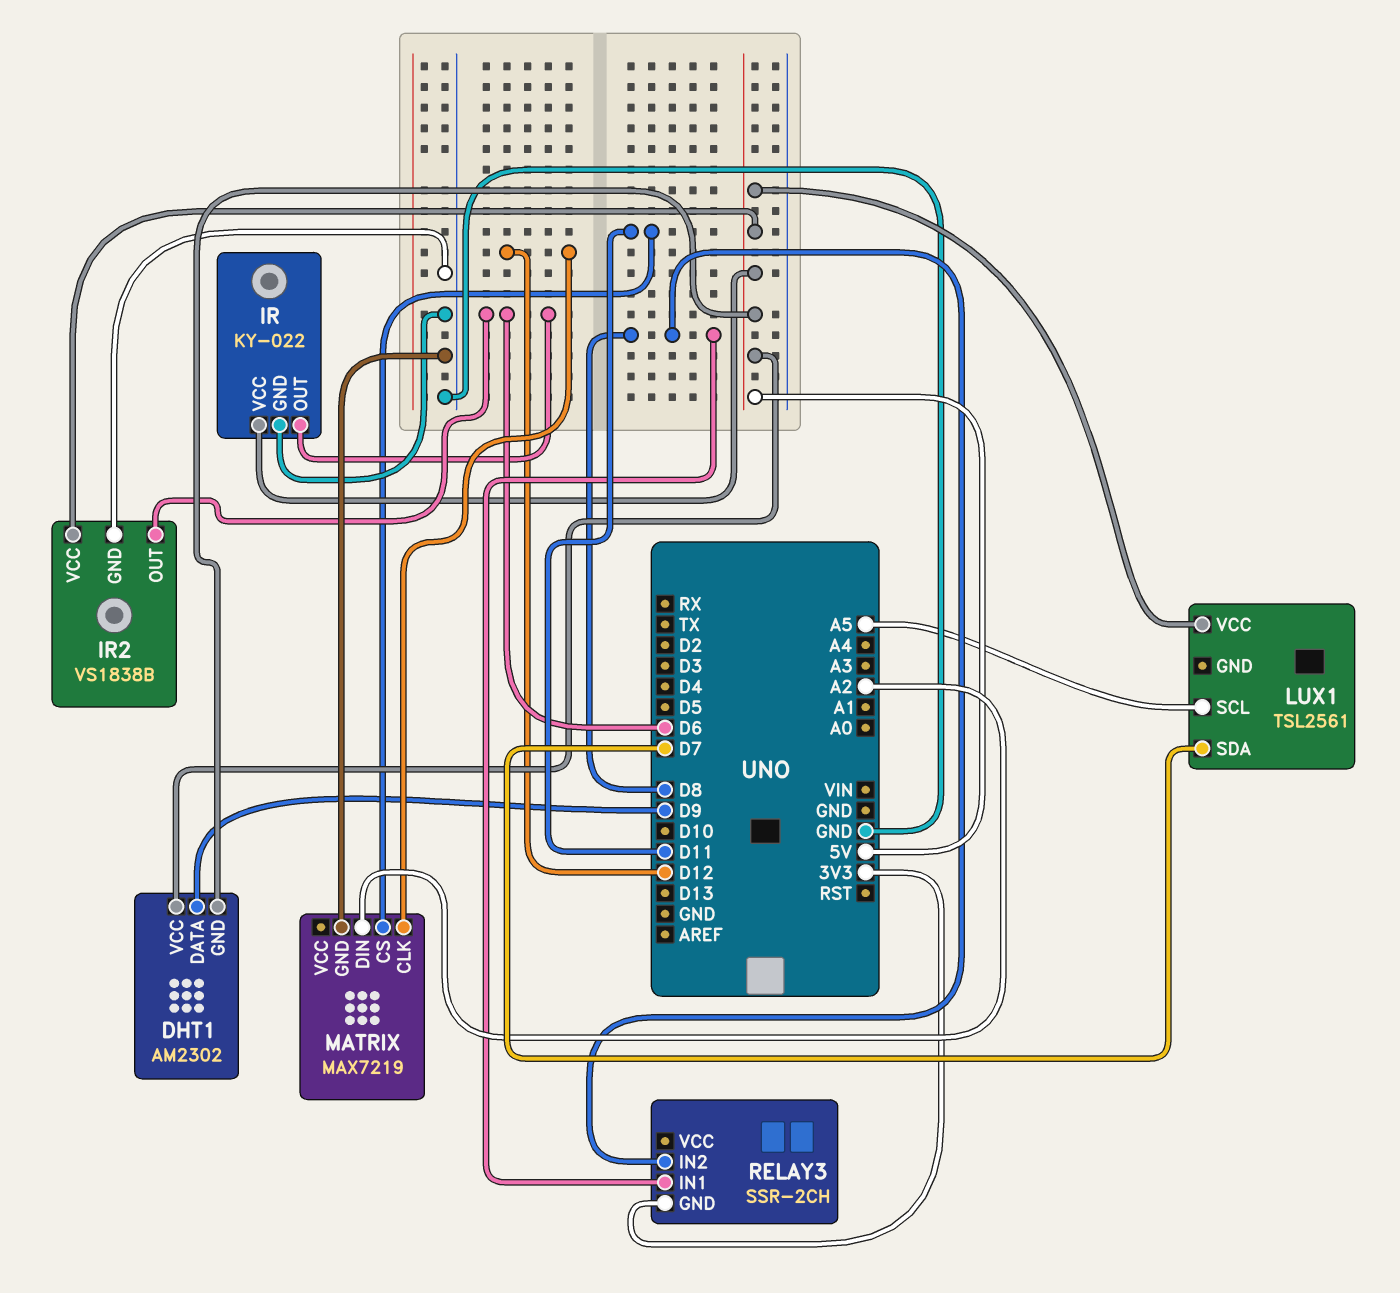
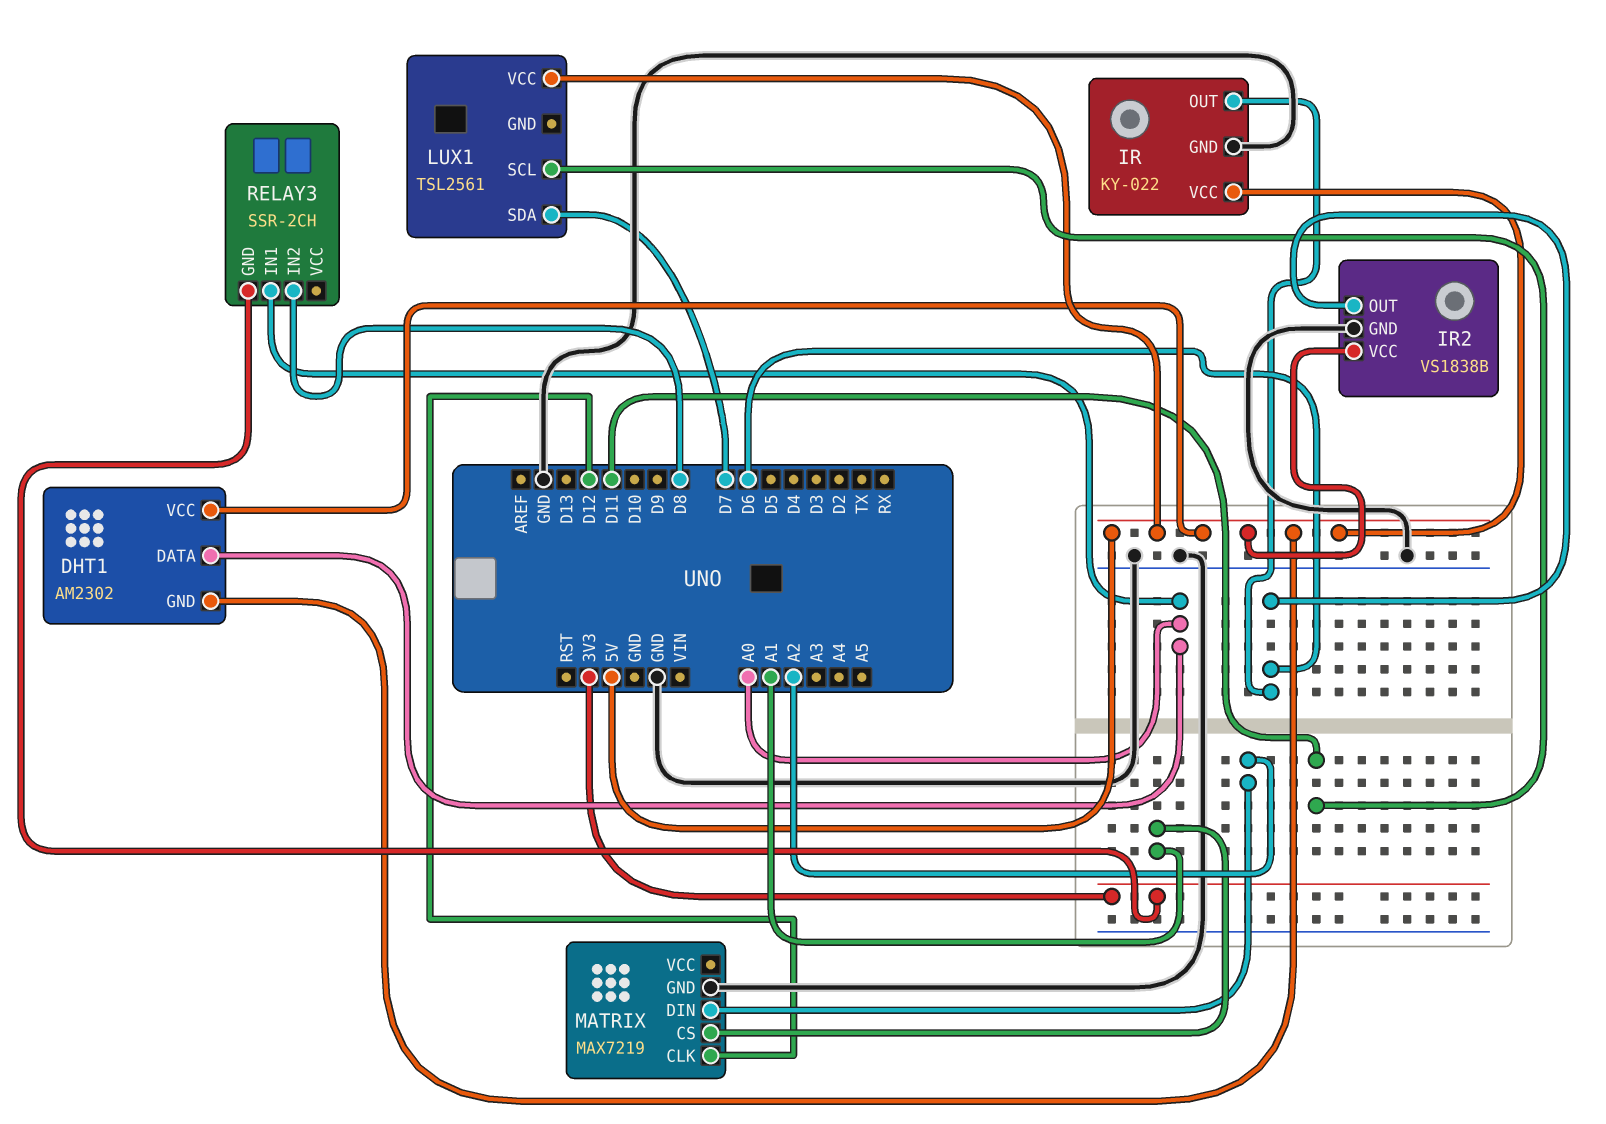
DHT1 pin DATA: D9 -> A0
LUX1 pin SCL: A5 -> D11
MATRIX pin CS: D11 -> A1
RELAY3 pin IN1: D8 -> A0

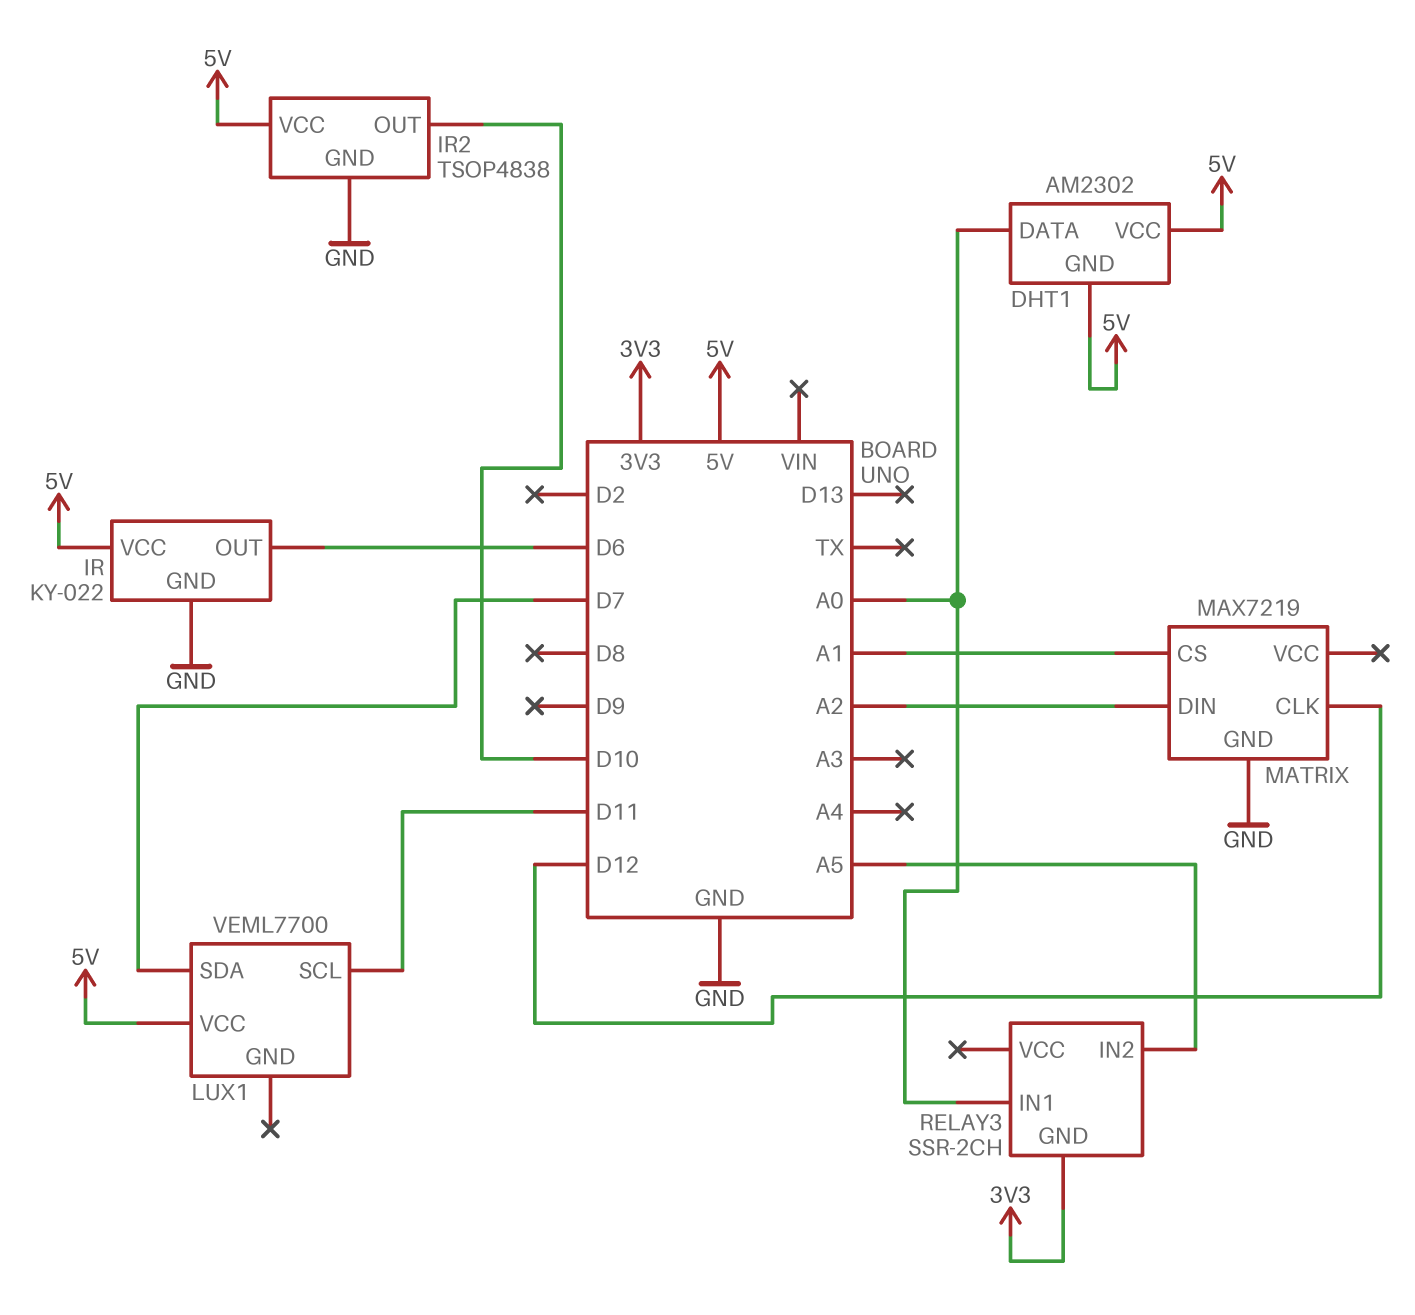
IR2: VS1838B -> TSOP4838
IR2 pin OUT: D6 -> D10
LUX1: TSL2561 -> VEML7700
RELAY3 pin IN2: D8 -> A5

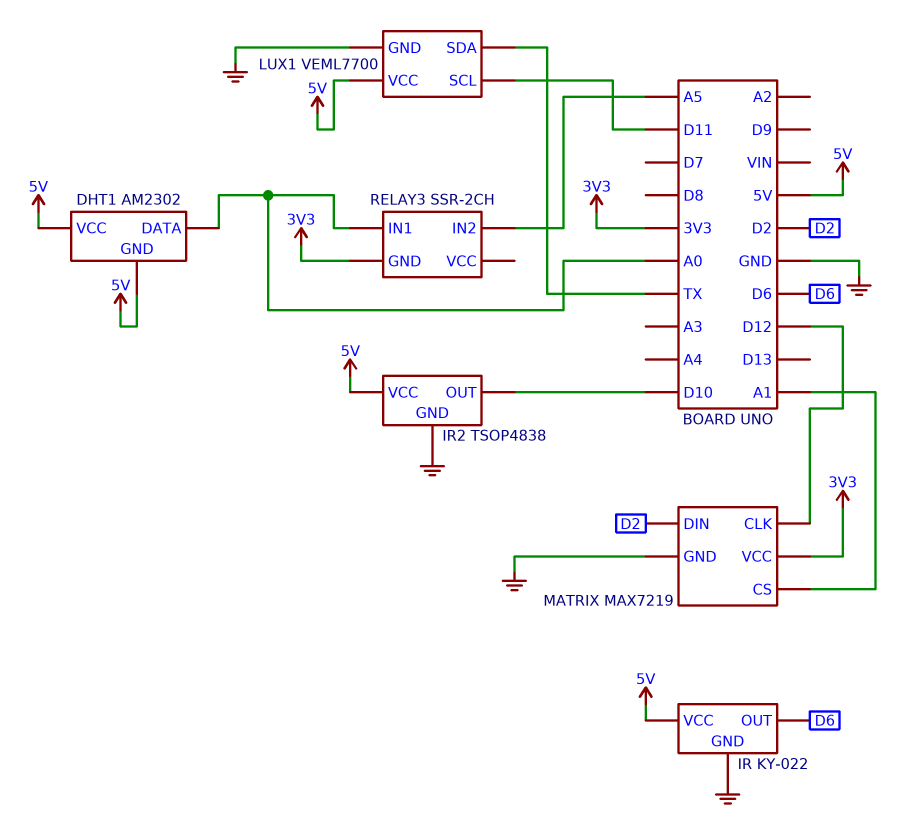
LUX1 pin GND: none -> GND
LUX1 pin SDA: D7 -> TX
MATRIX pin DIN: A2 -> D2
MATRIX pin VCC: none -> 3V3

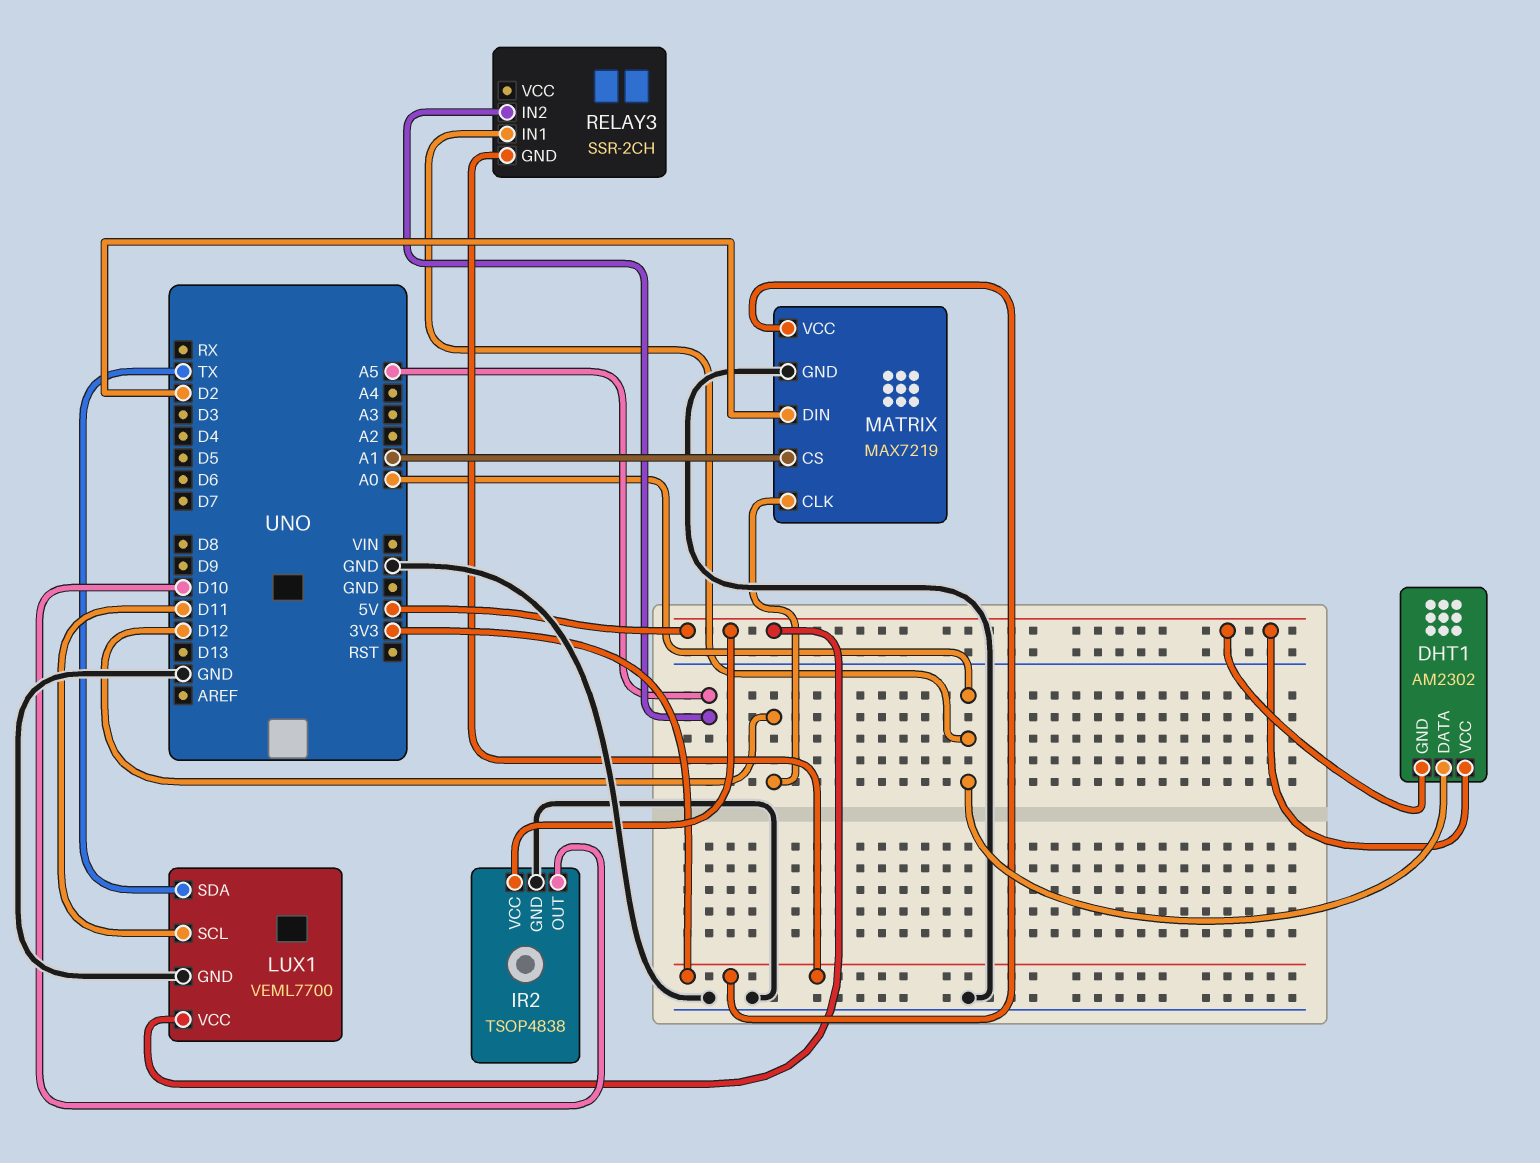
IR: KY-022 -> none
IR pin GND: GND -> none
IR pin OUT: D6 -> none
IR pin VCC: 5V -> none

